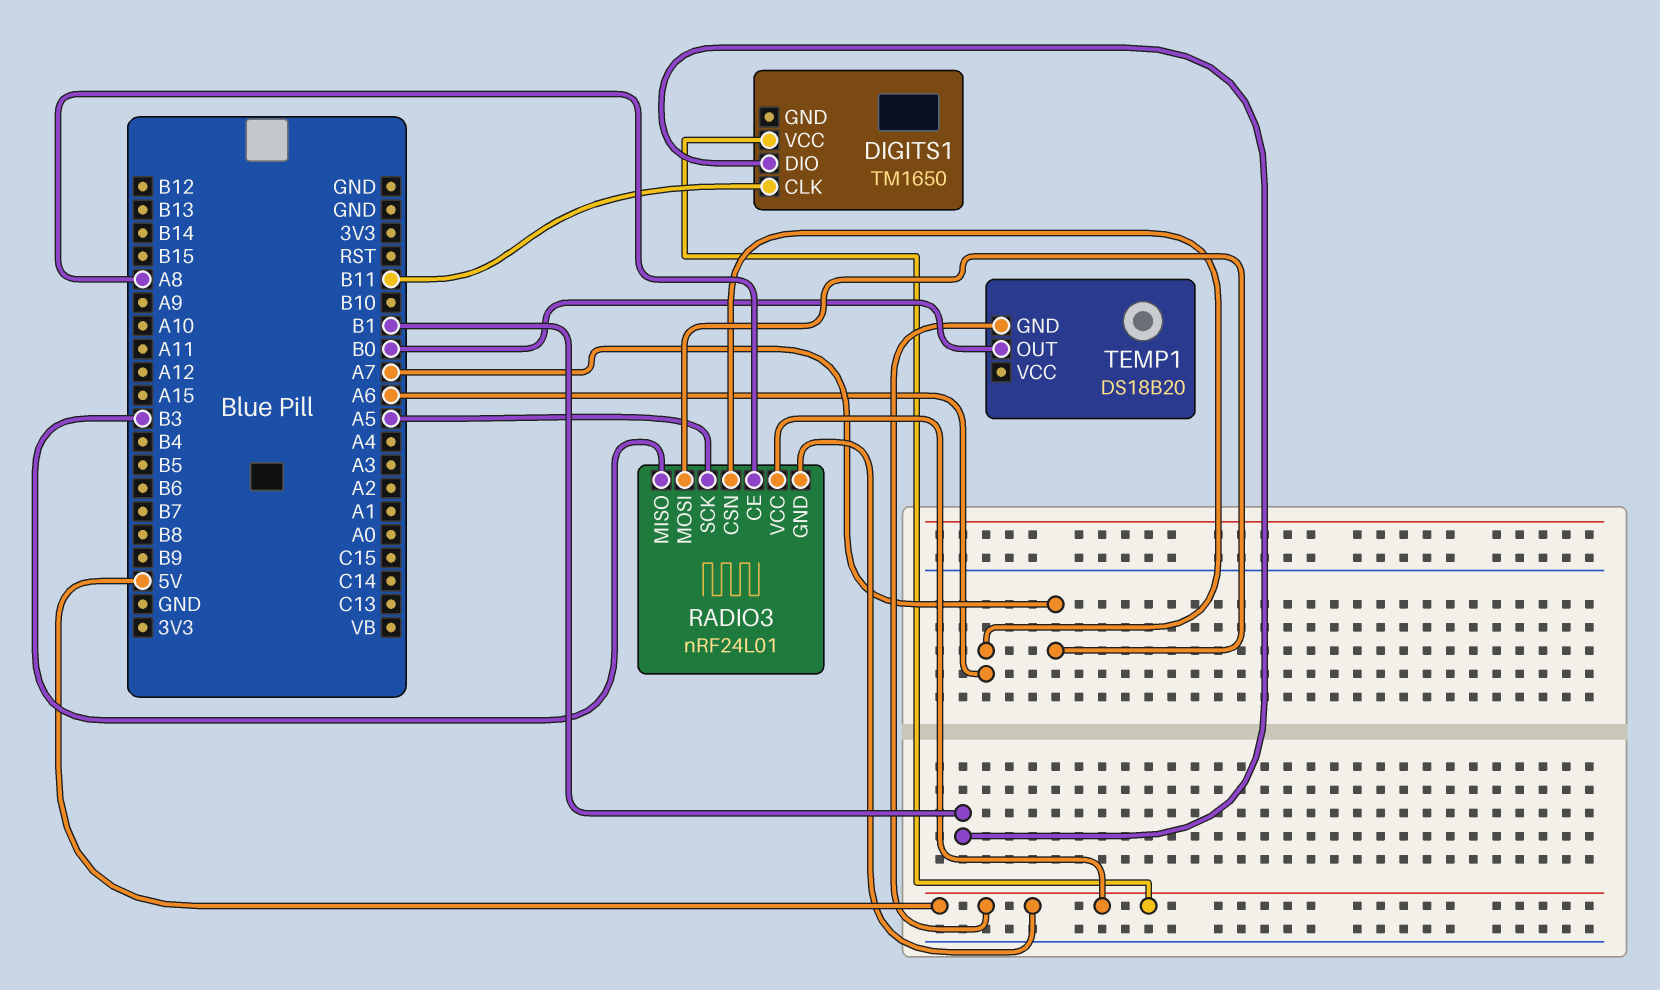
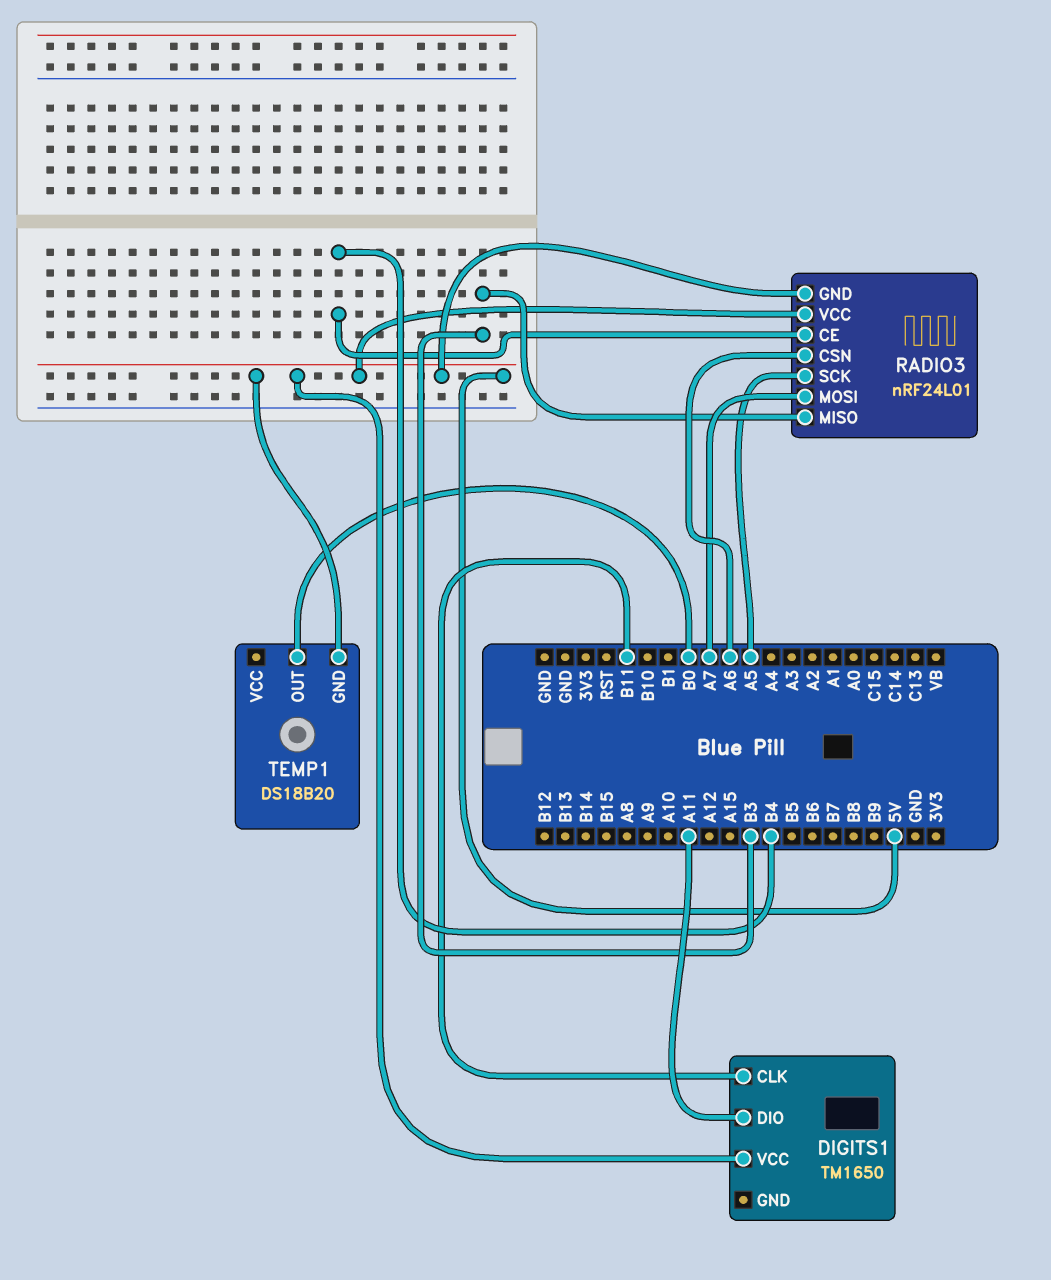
DIGITS1 pin DIO: B1 -> A11
RADIO3 pin CE: A8 -> B4

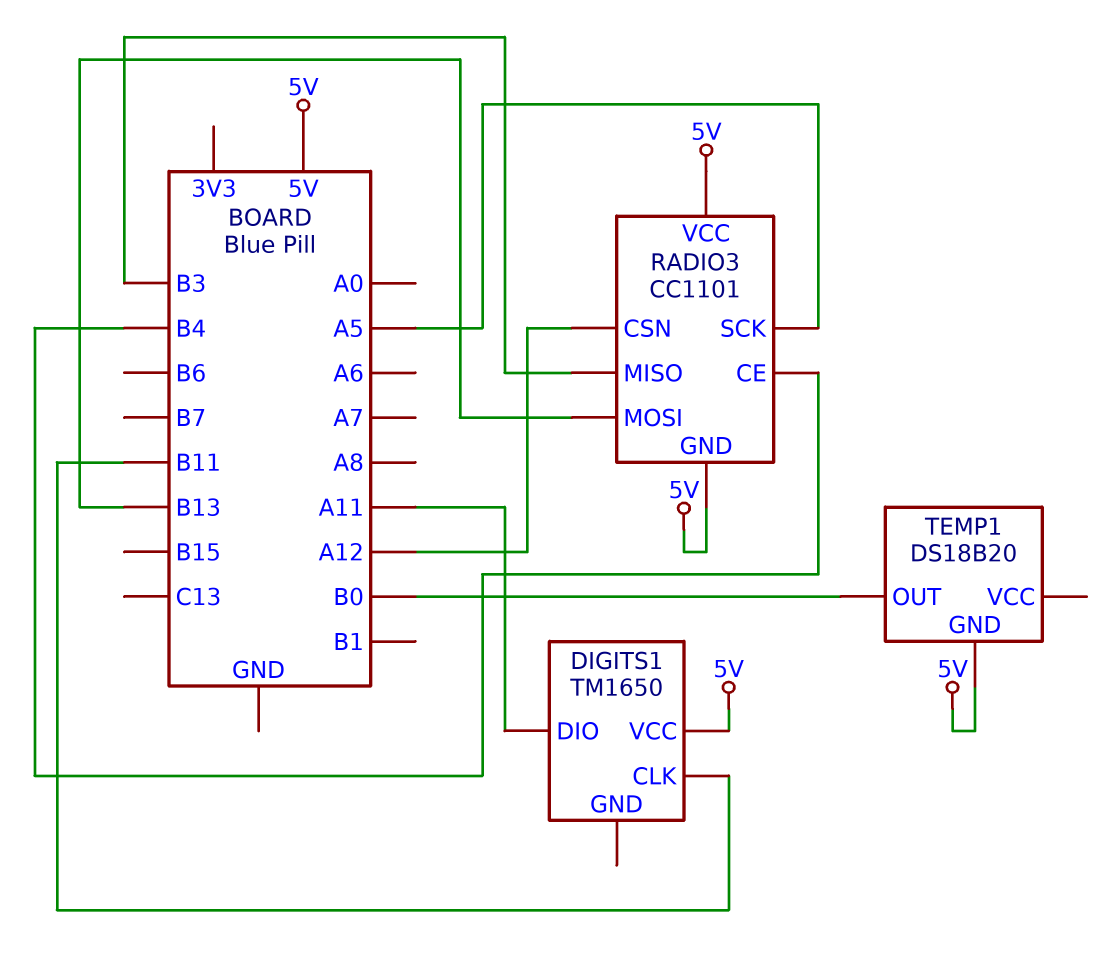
RADIO3: nRF24L01 -> CC1101
RADIO3 pin CSN: A6 -> A12
RADIO3 pin MOSI: A7 -> B13

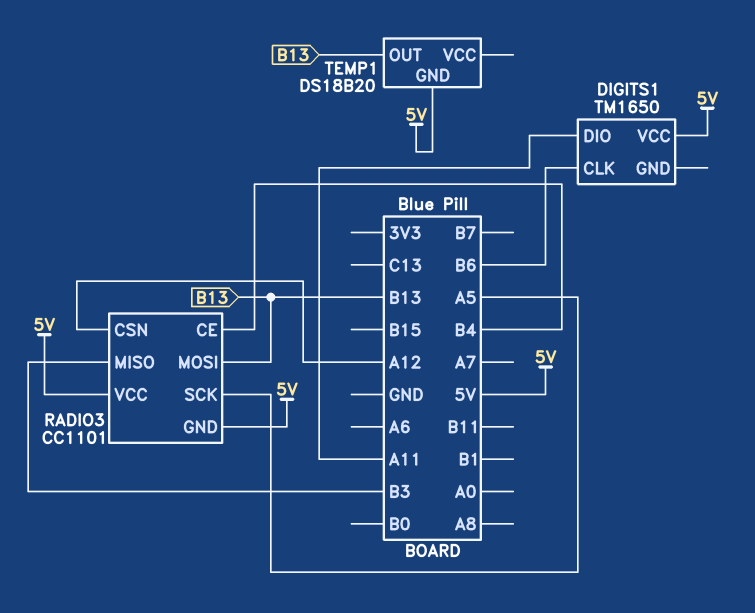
DIGITS1 pin CLK: B11 -> B6
TEMP1 pin OUT: B0 -> B13

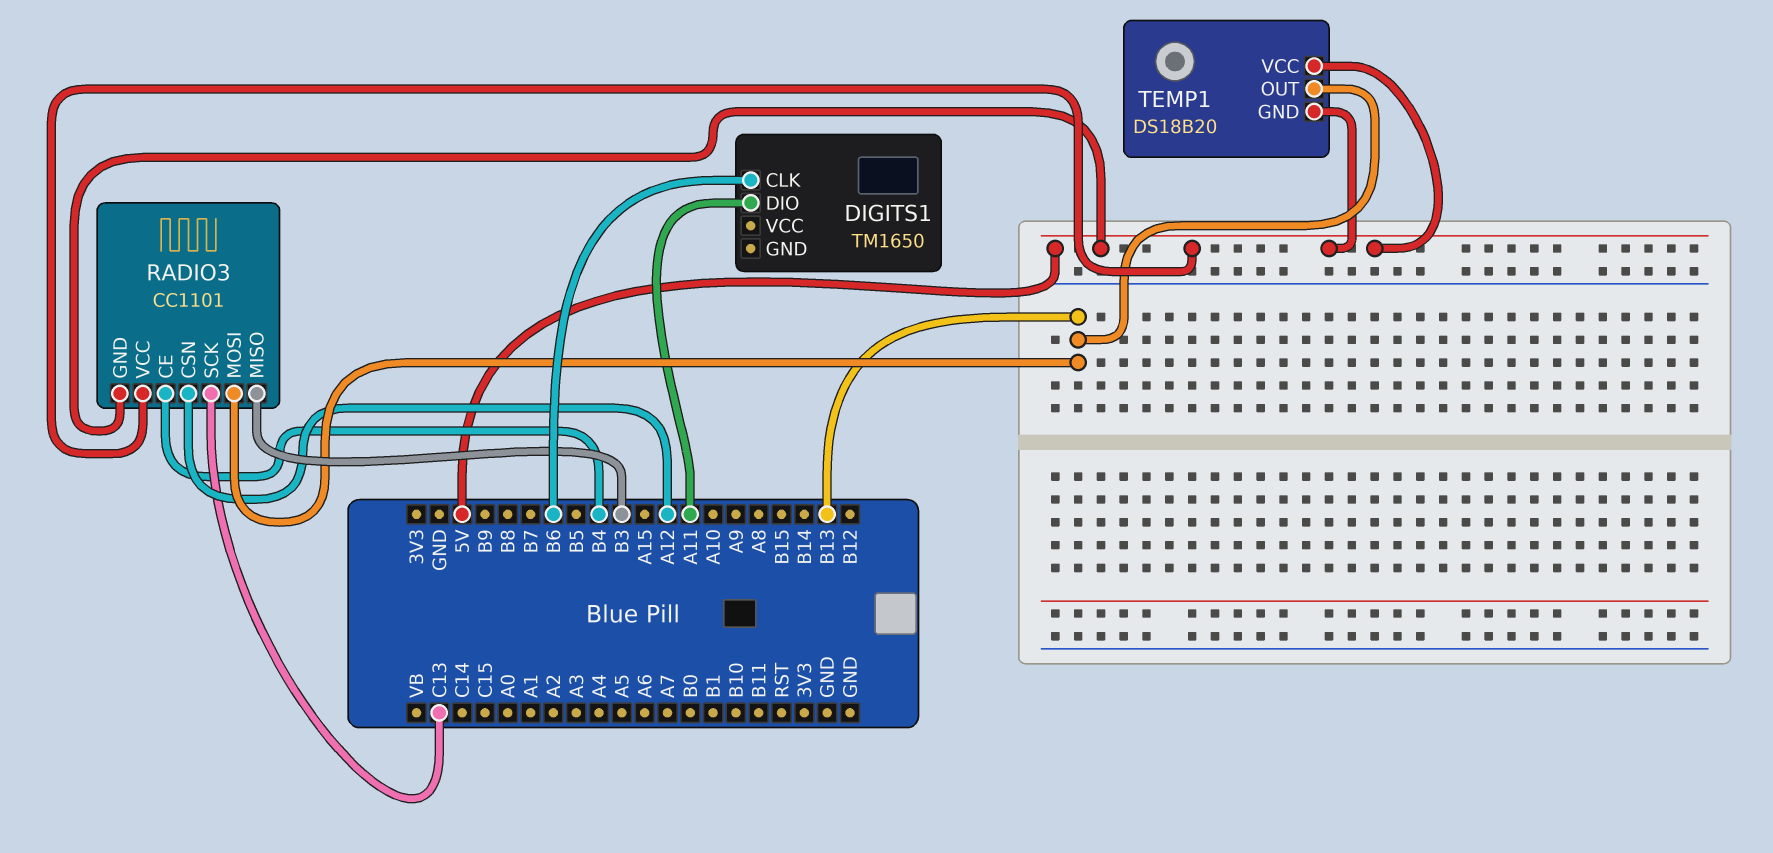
DIGITS1 pin VCC: 5V -> none
RADIO3 pin SCK: A5 -> C13
TEMP1 pin VCC: none -> 5V

